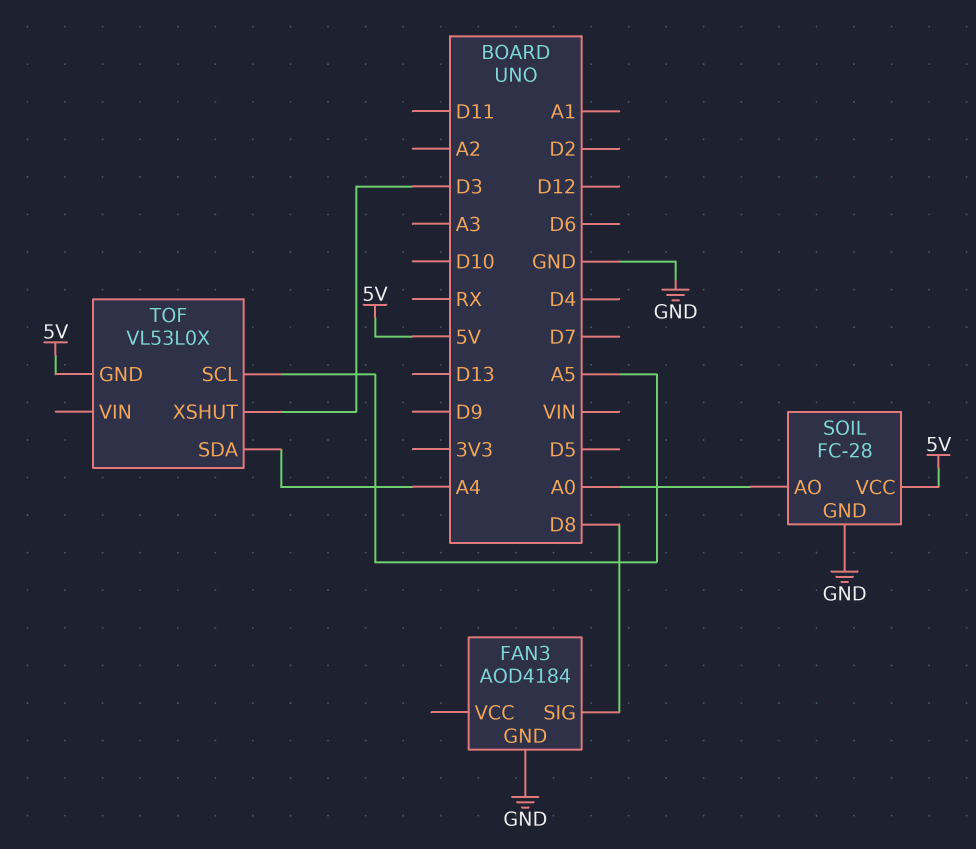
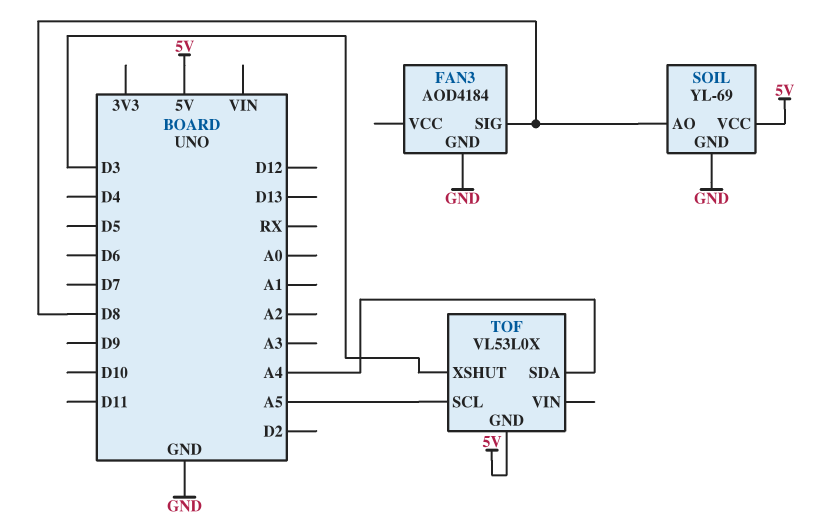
SOIL: FC-28 -> YL-69
SOIL pin AO: A0 -> D8

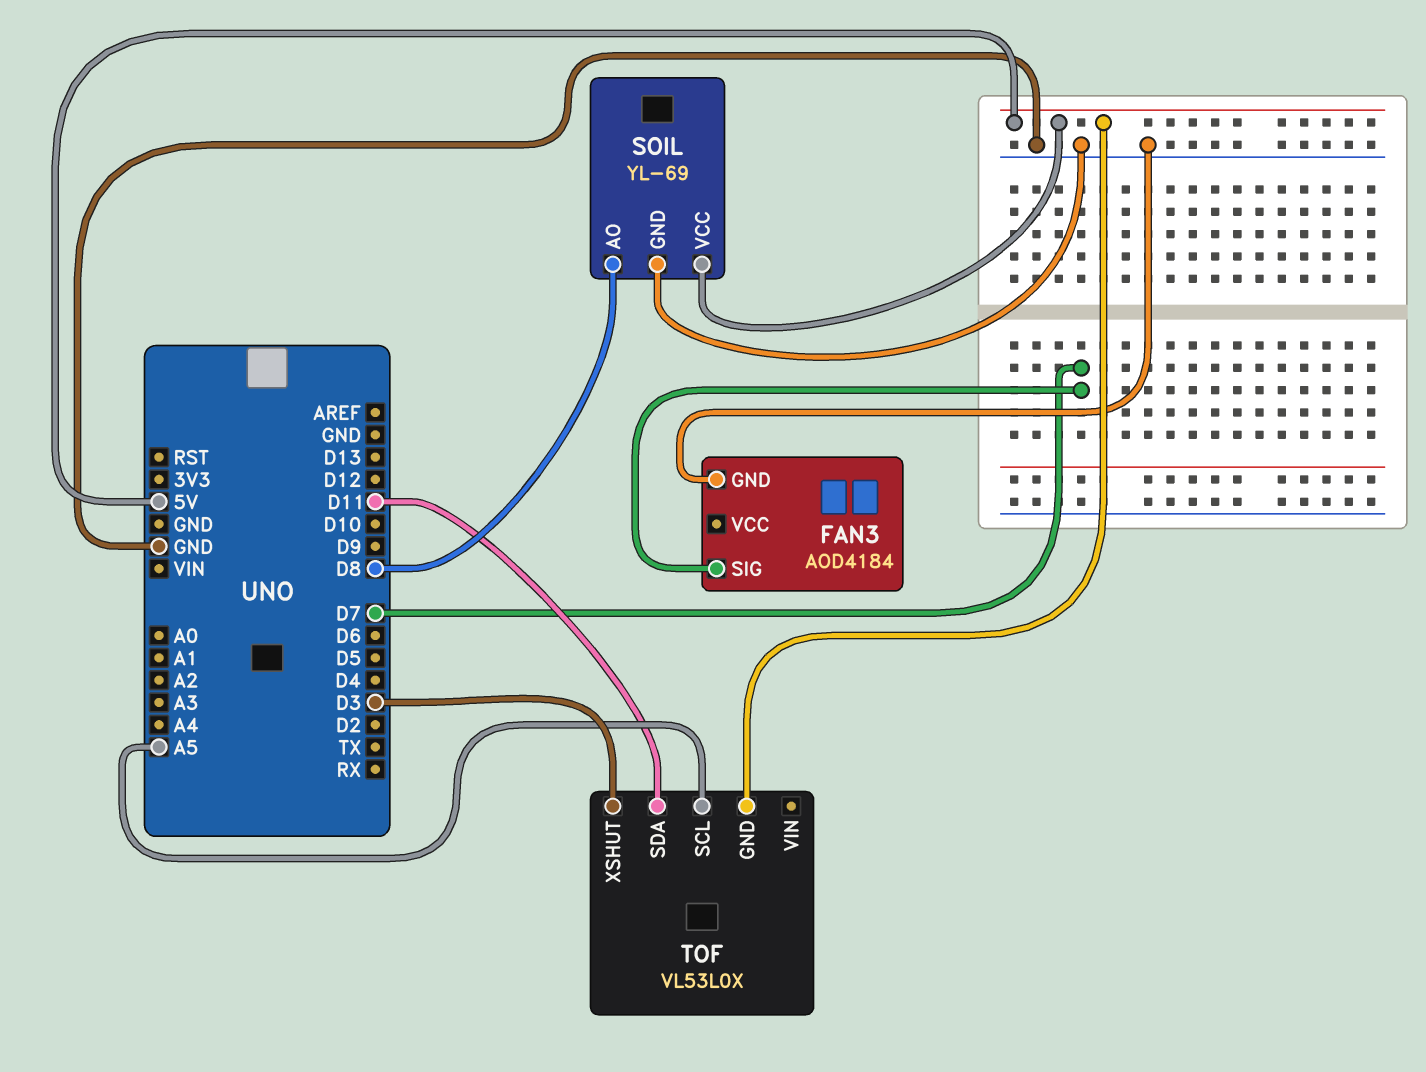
FAN3 pin SIG: D8 -> D7
TOF pin SDA: A4 -> D11

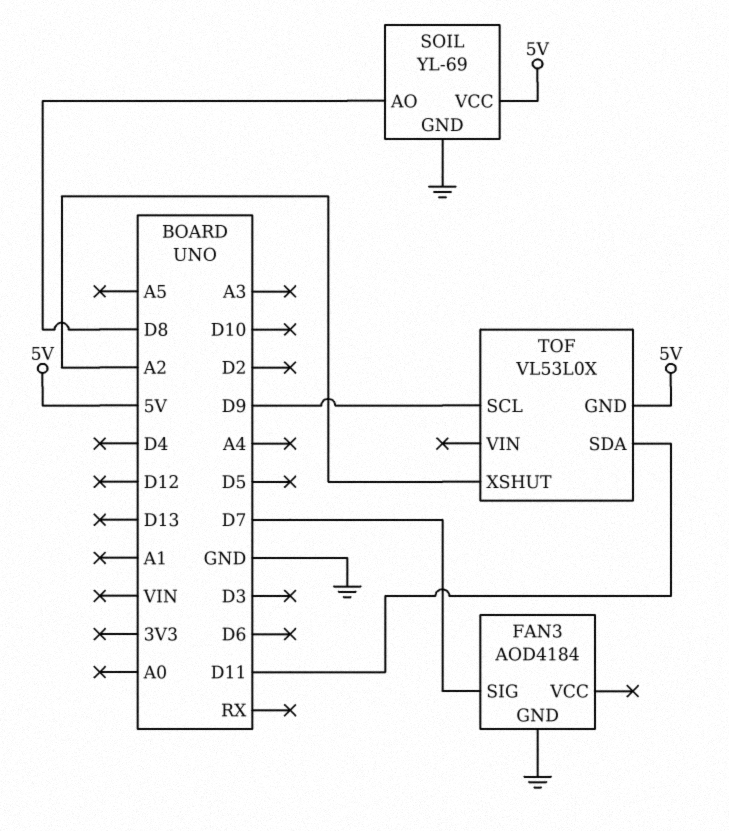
TOF pin SCL: A5 -> D9
TOF pin XSHUT: D3 -> A2

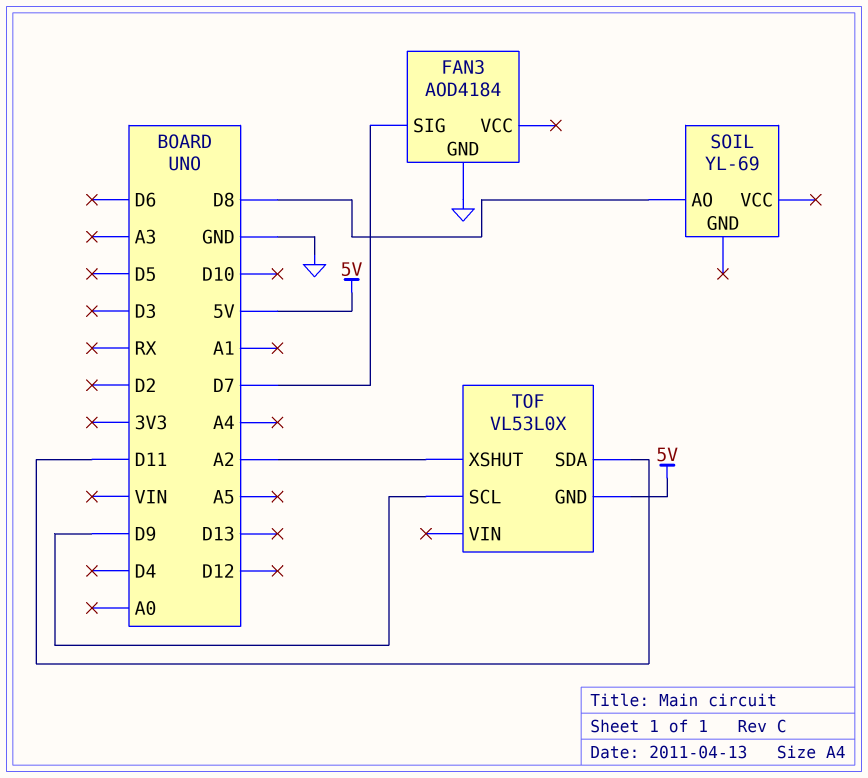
SOIL pin GND: GND -> none
SOIL pin VCC: 5V -> none

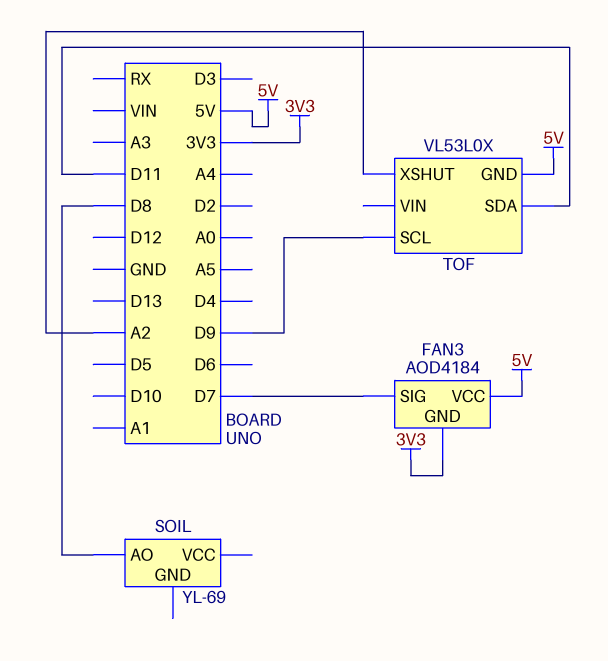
FAN3 pin GND: GND -> 3V3
FAN3 pin VCC: none -> 5V

